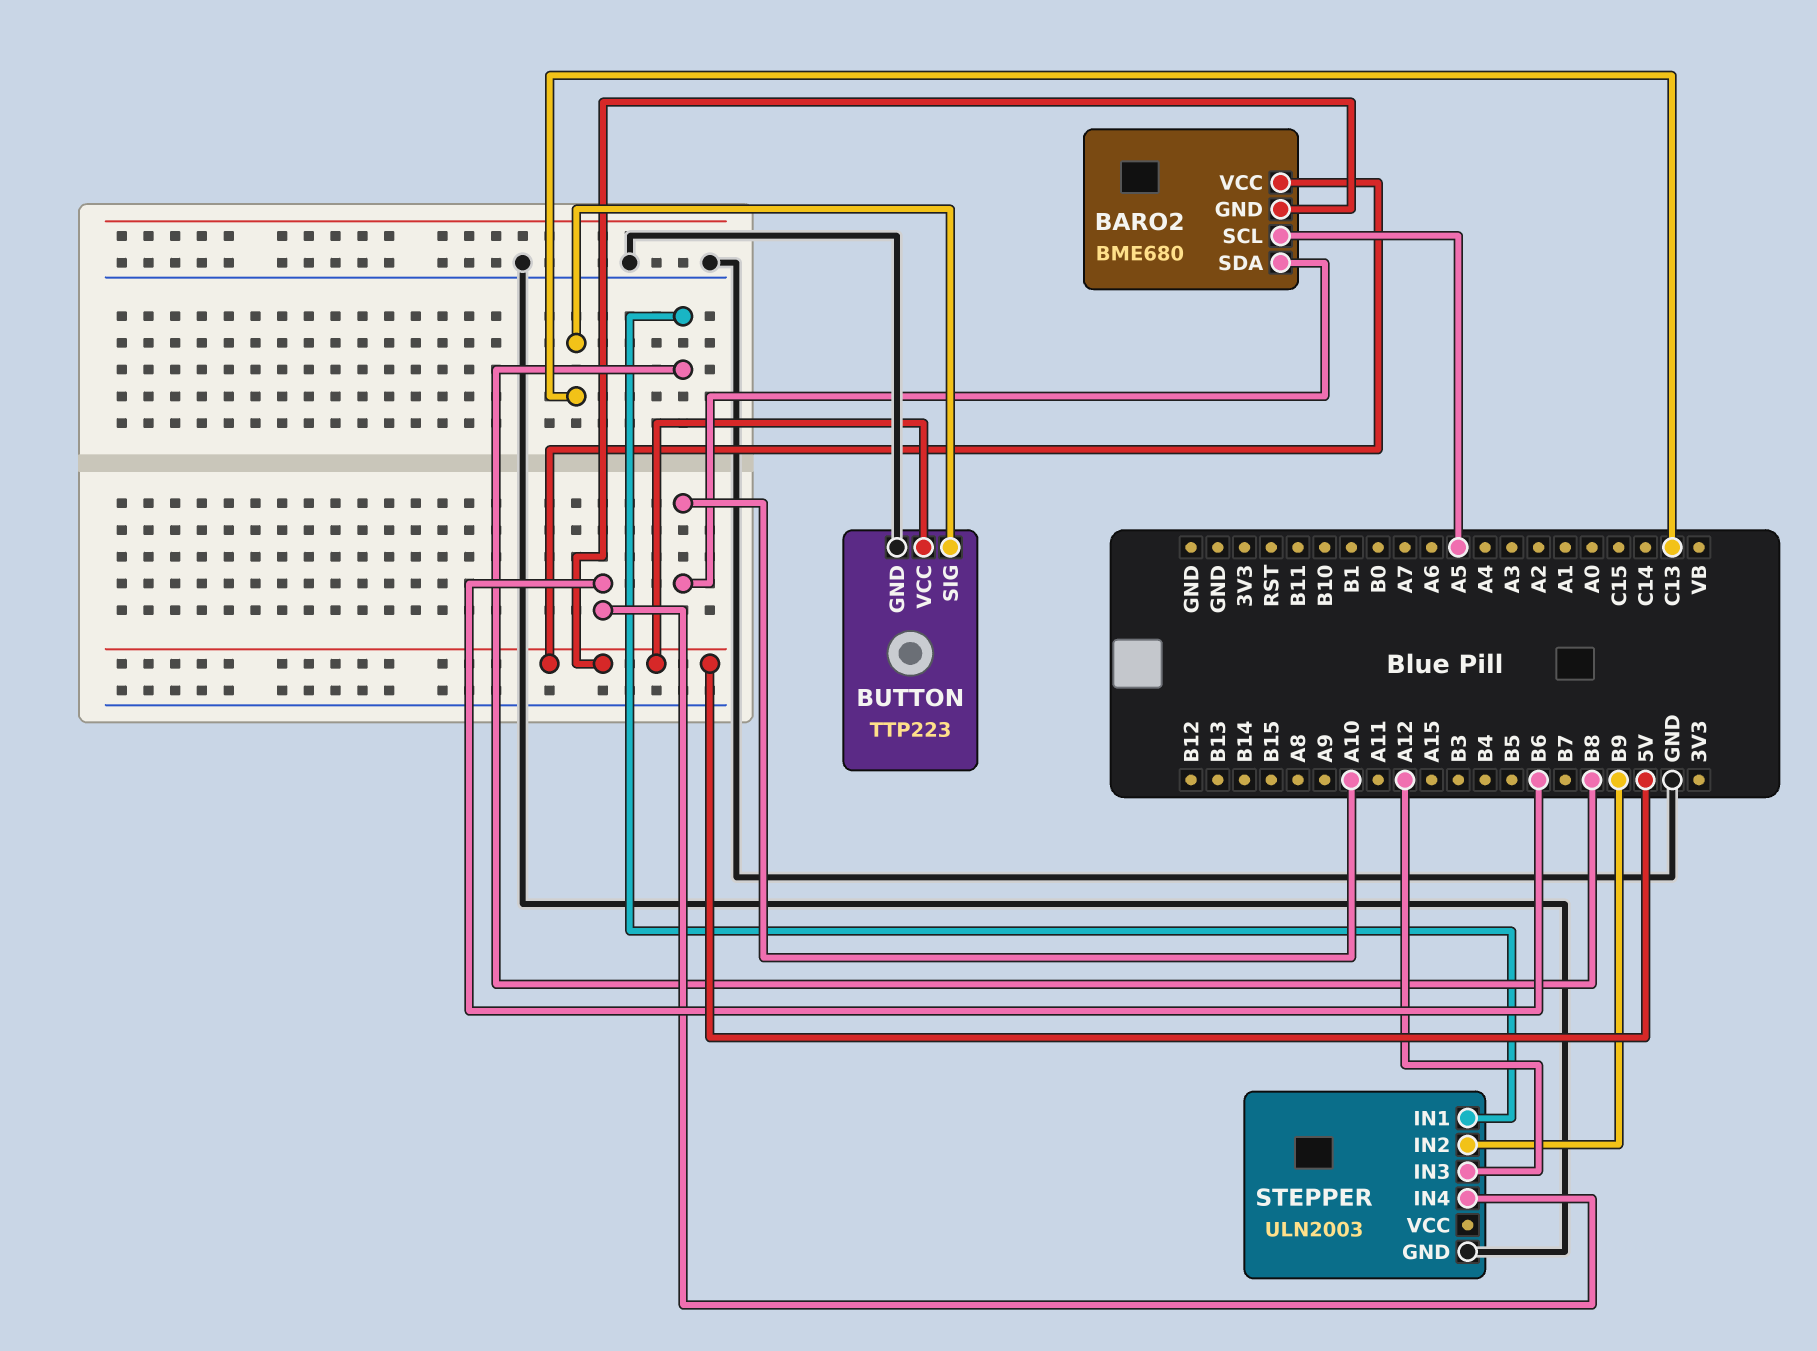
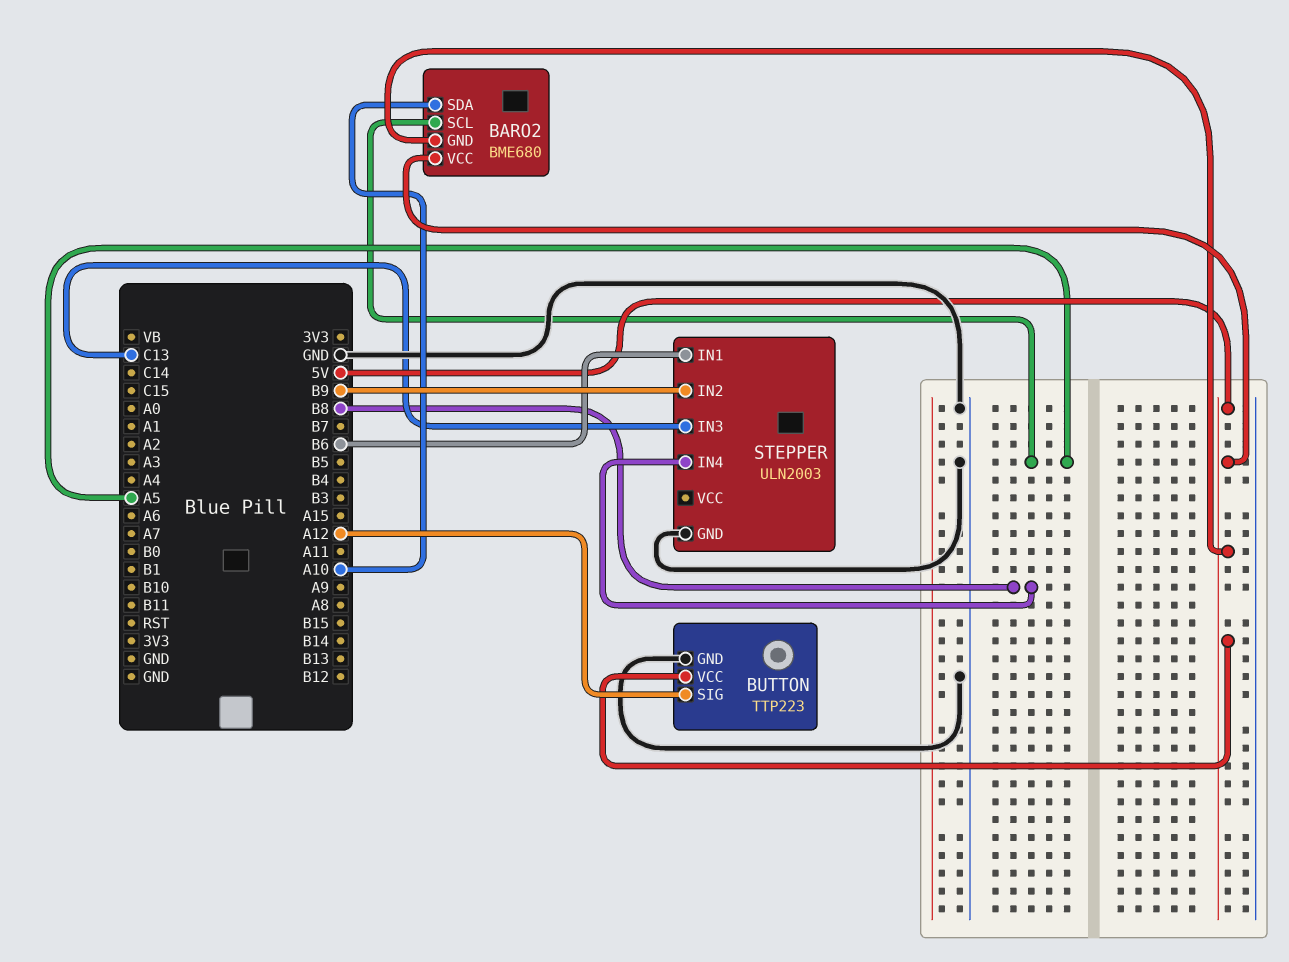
BUTTON pin SIG: C13 -> A12
STEPPER pin IN1: B8 -> B6
STEPPER pin IN3: A12 -> C13
STEPPER pin IN4: B6 -> B8

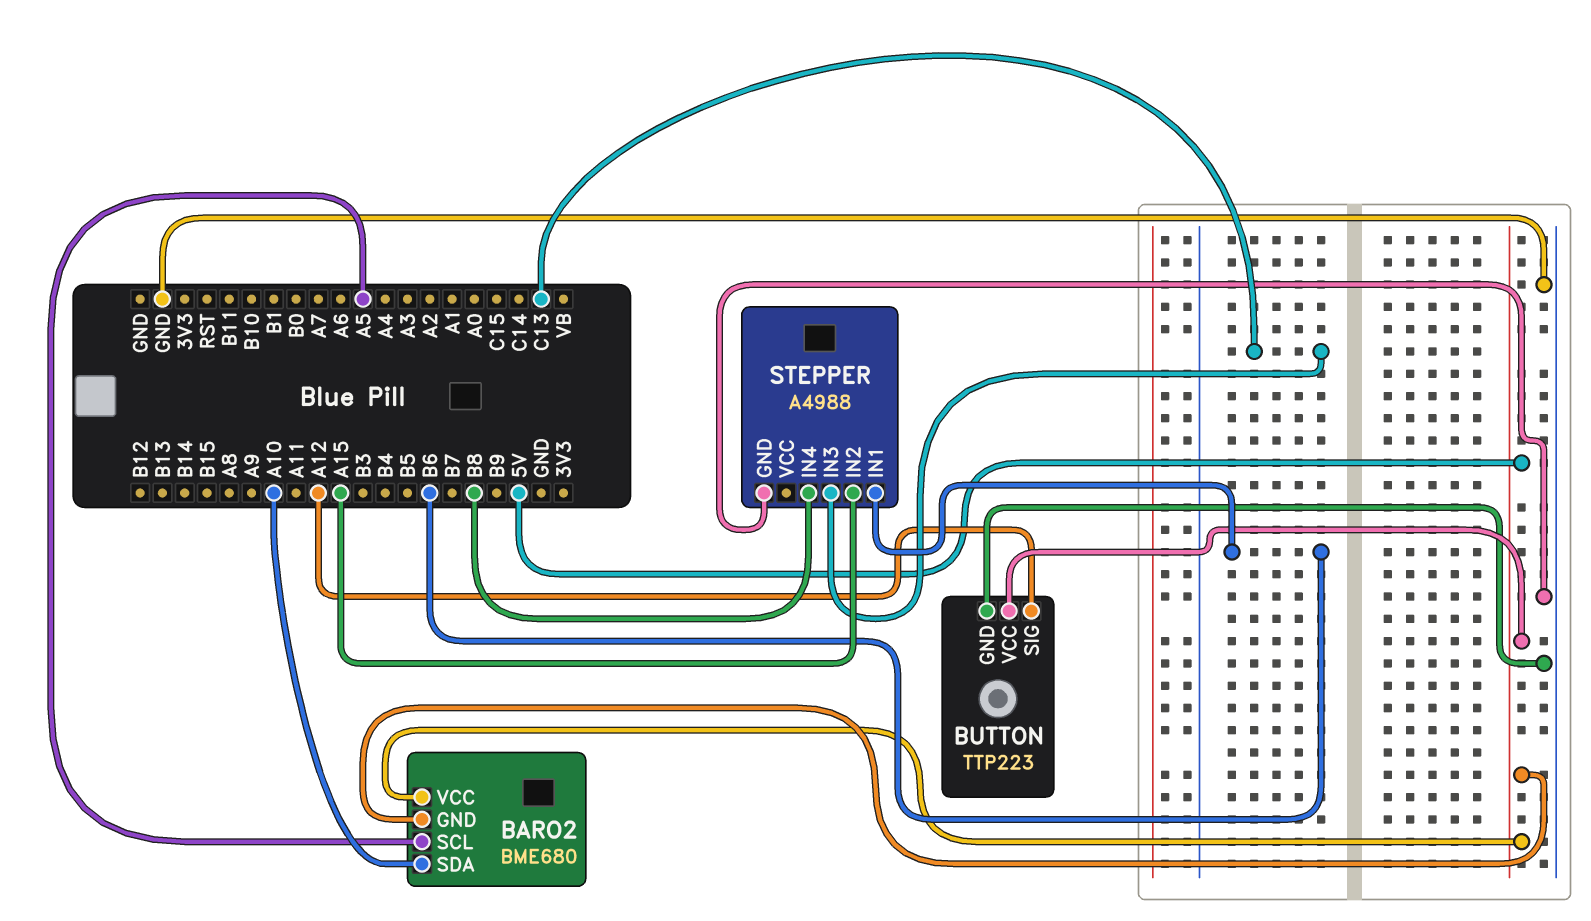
STEPPER: ULN2003 -> A4988
STEPPER pin IN2: B9 -> A15

